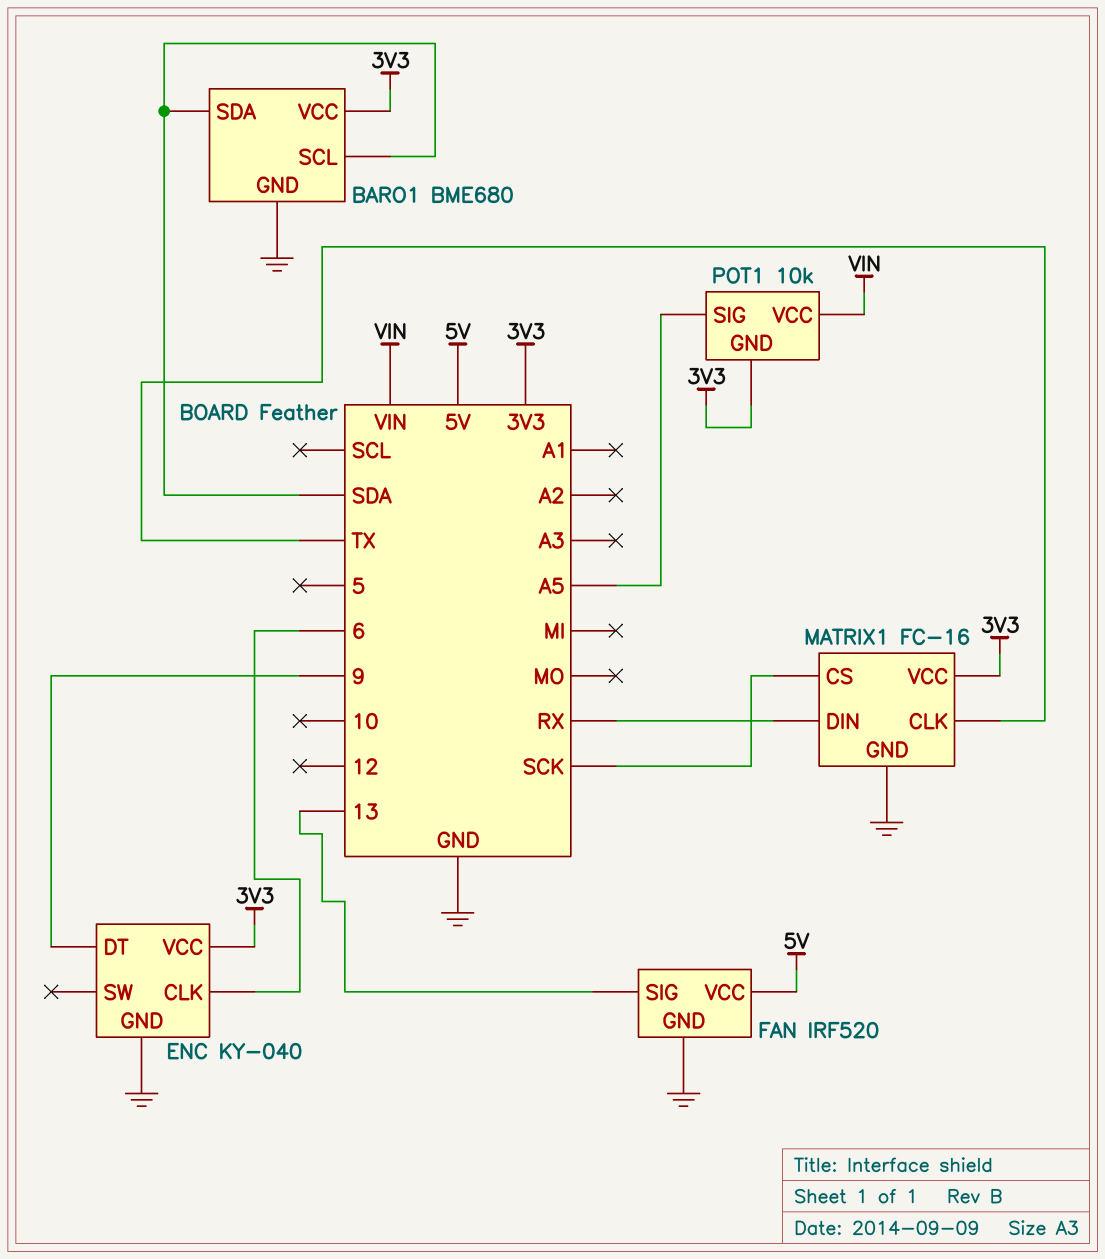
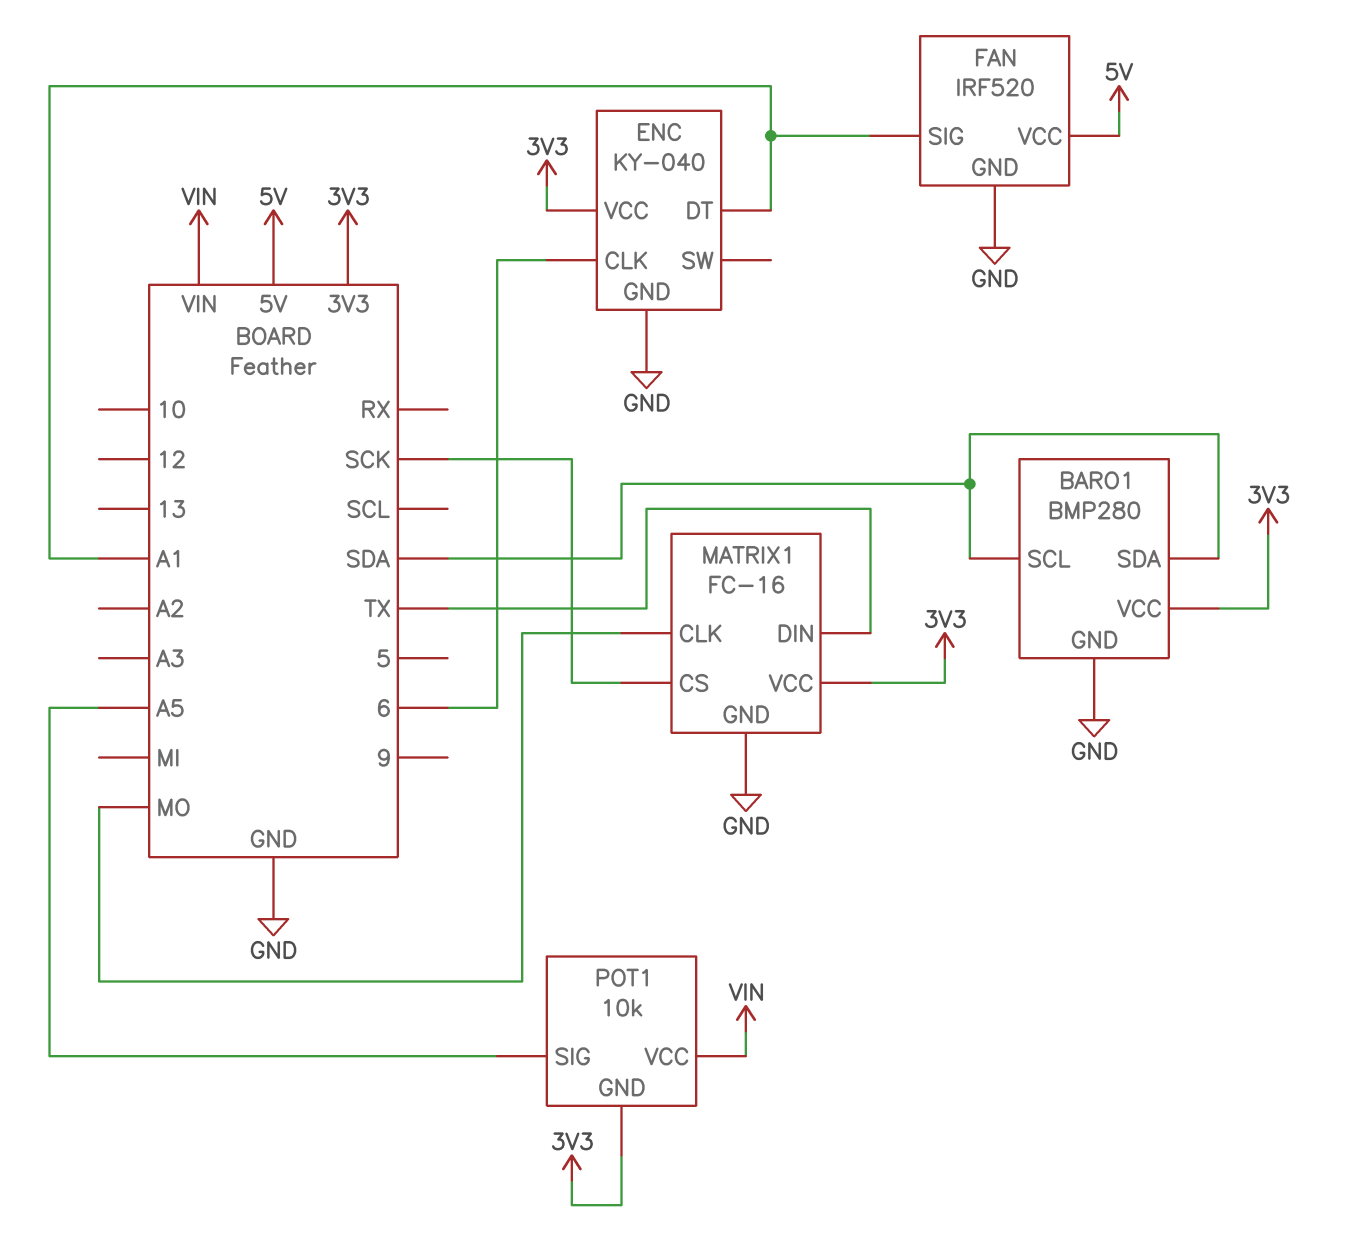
BARO1: BME680 -> BMP280
ENC pin DT: 9 -> A1
FAN pin SIG: 13 -> A1
MATRIX1 pin CLK: TX -> MO
MATRIX1 pin DIN: RX -> TX

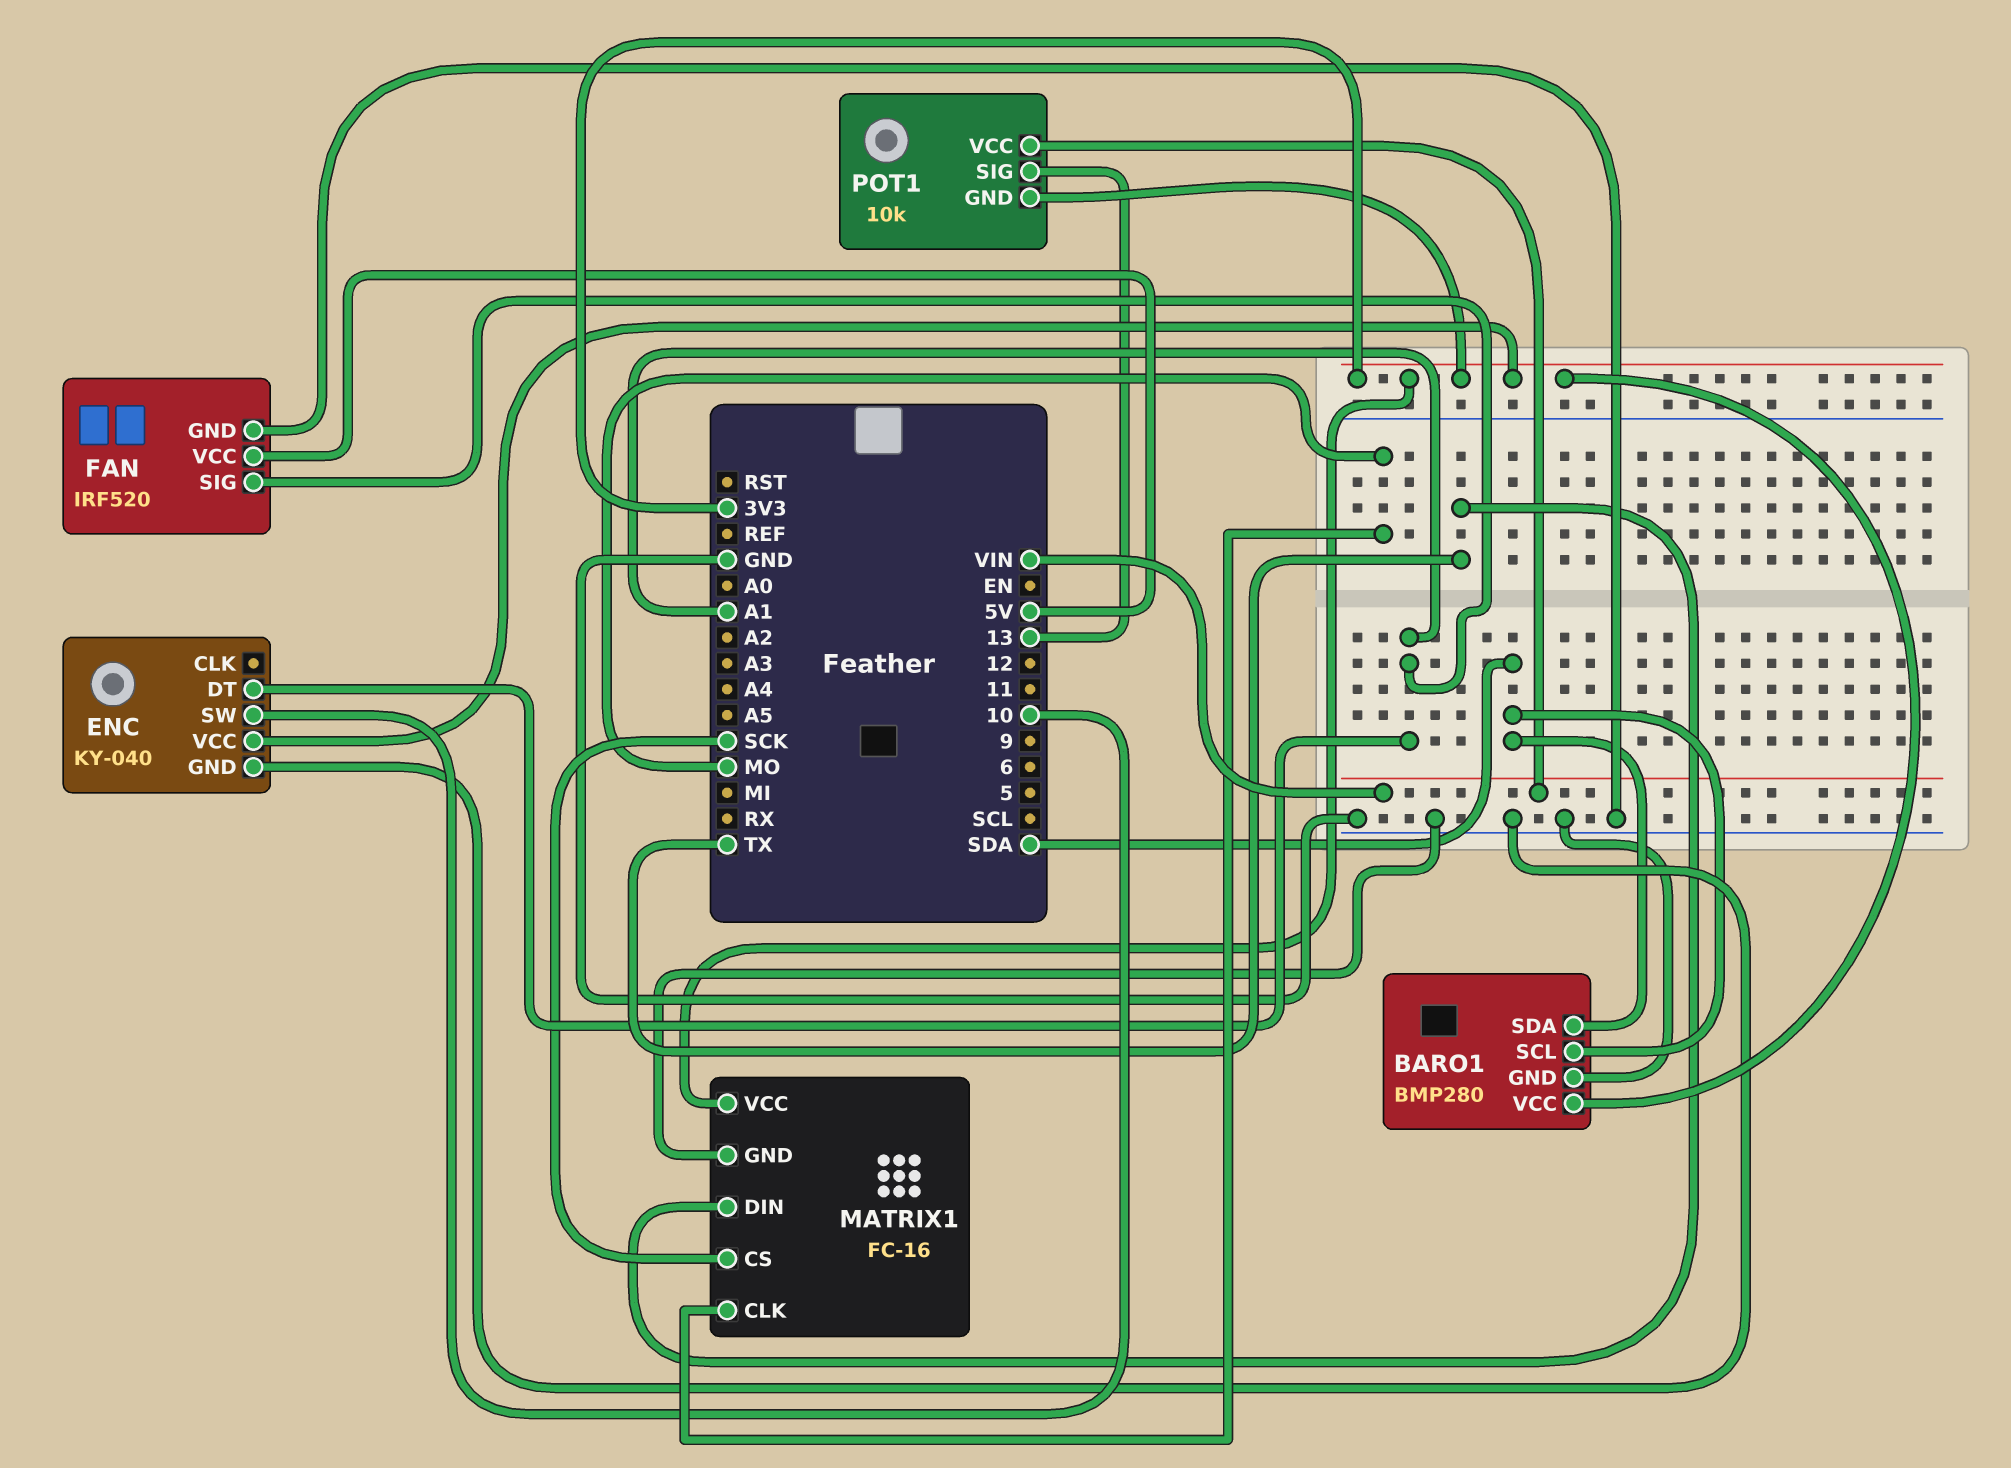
ENC pin CLK: 6 -> none
ENC pin SW: none -> 10
POT1 pin SIG: A5 -> 13

